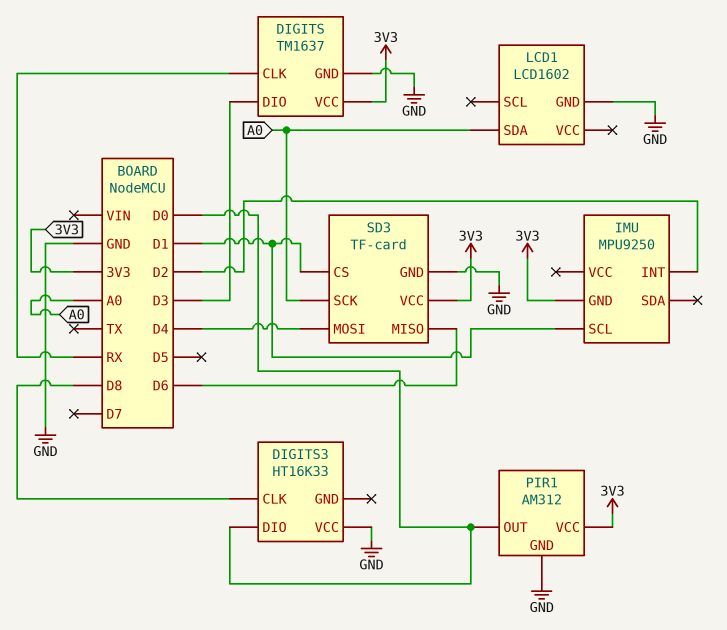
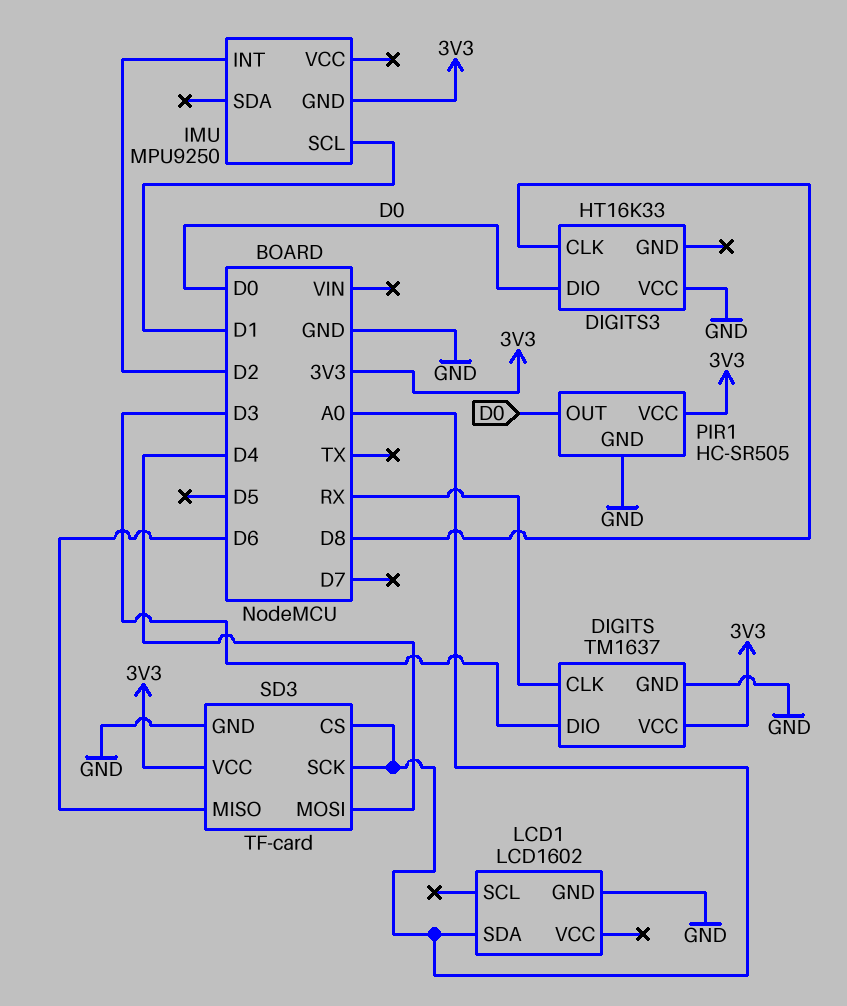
PIR1: AM312 -> HC-SR505
SD3 pin CS: D1 -> A0

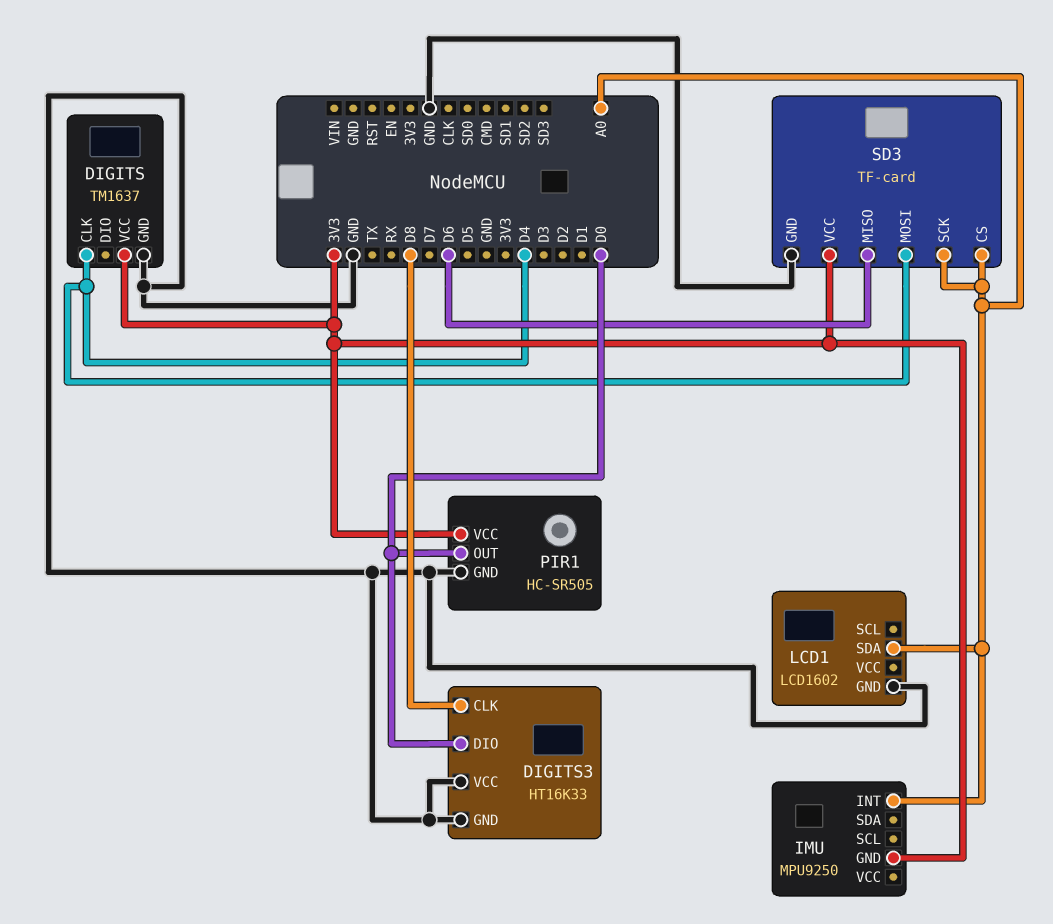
DIGITS pin CLK: RX -> D4
DIGITS pin DIO: D3 -> none
DIGITS3 pin GND: none -> GND
IMU pin INT: D2 -> A0
IMU pin SCL: D1 -> none

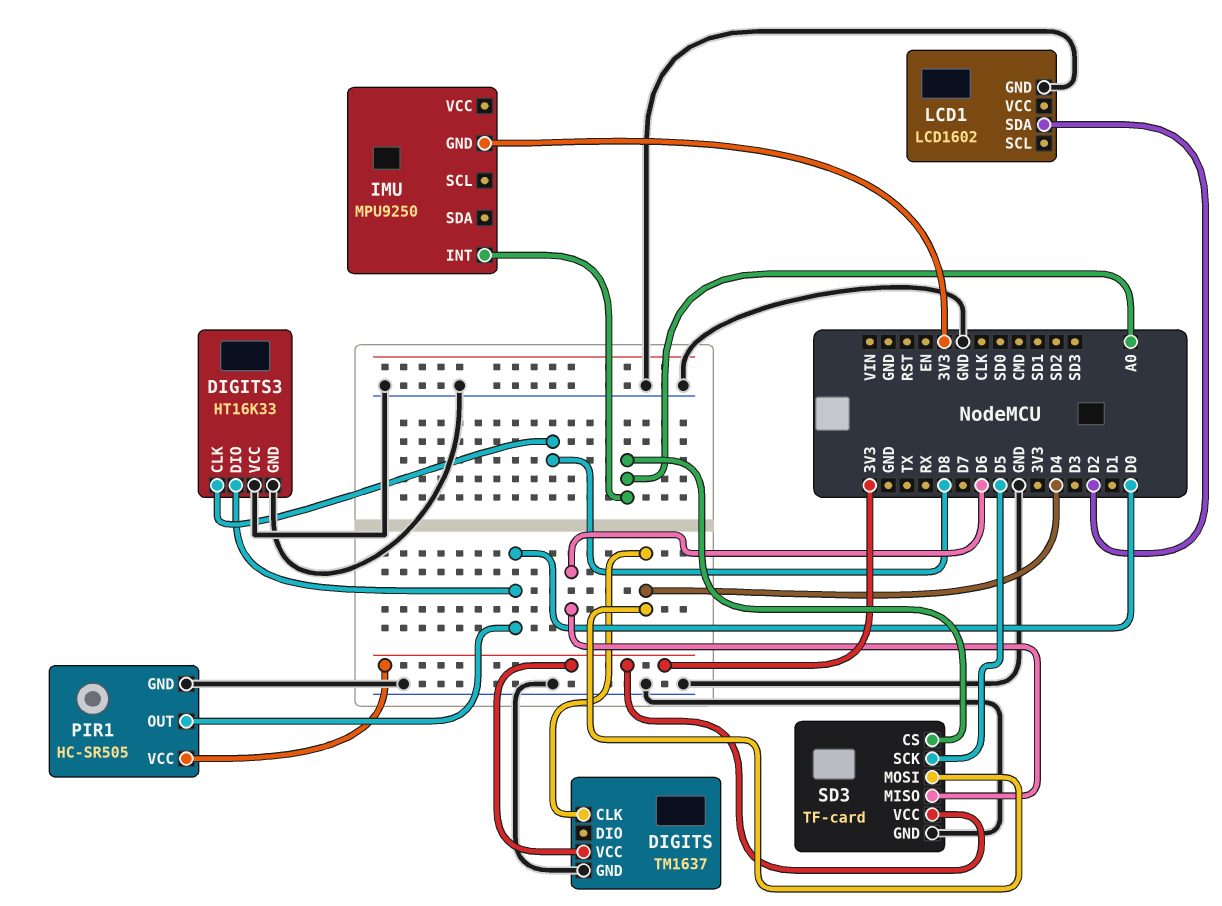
LCD1 pin SDA: A0 -> D2
SD3 pin SCK: A0 -> D5

